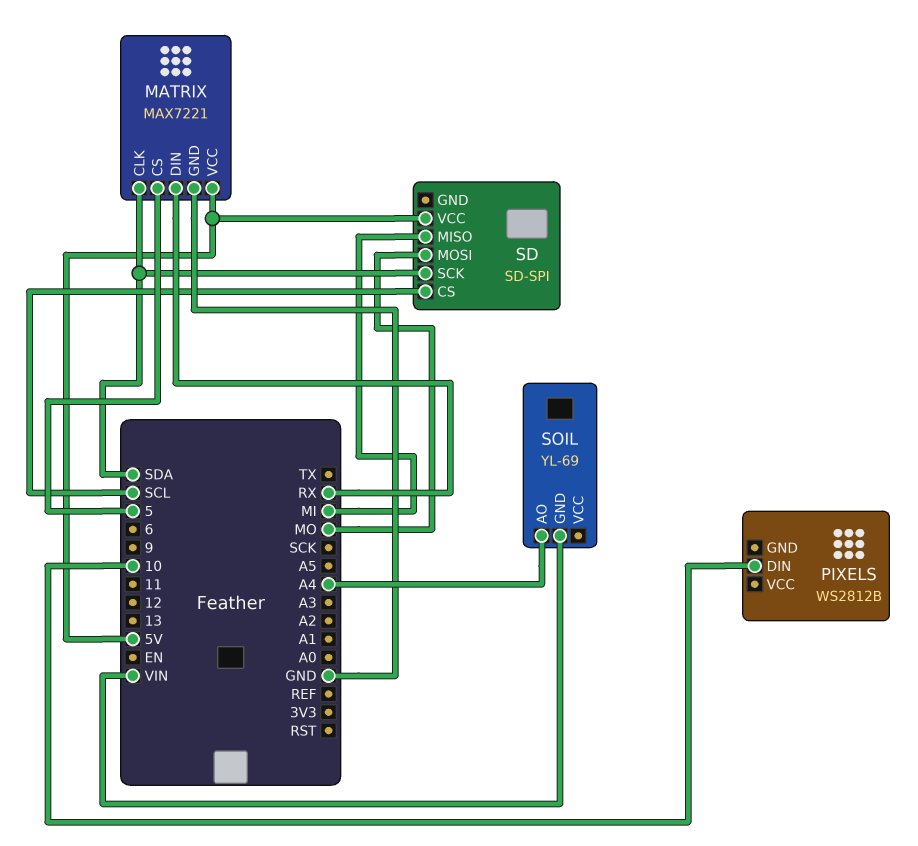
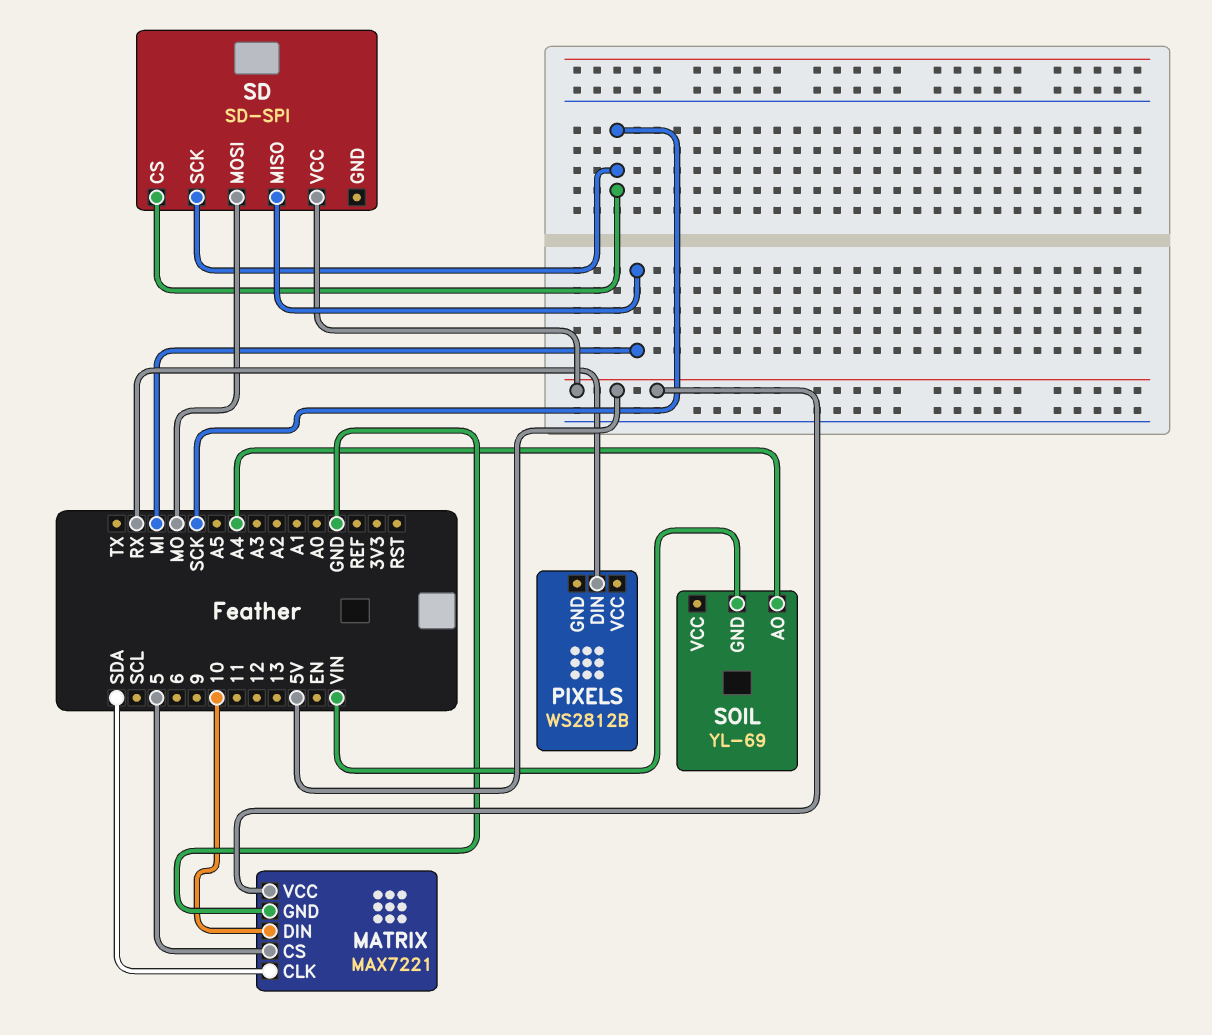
MATRIX pin DIN: RX -> 10
PIXELS pin DIN: 10 -> RX
SD pin CS: SCL -> SCK
SD pin SCK: SDA -> SCK

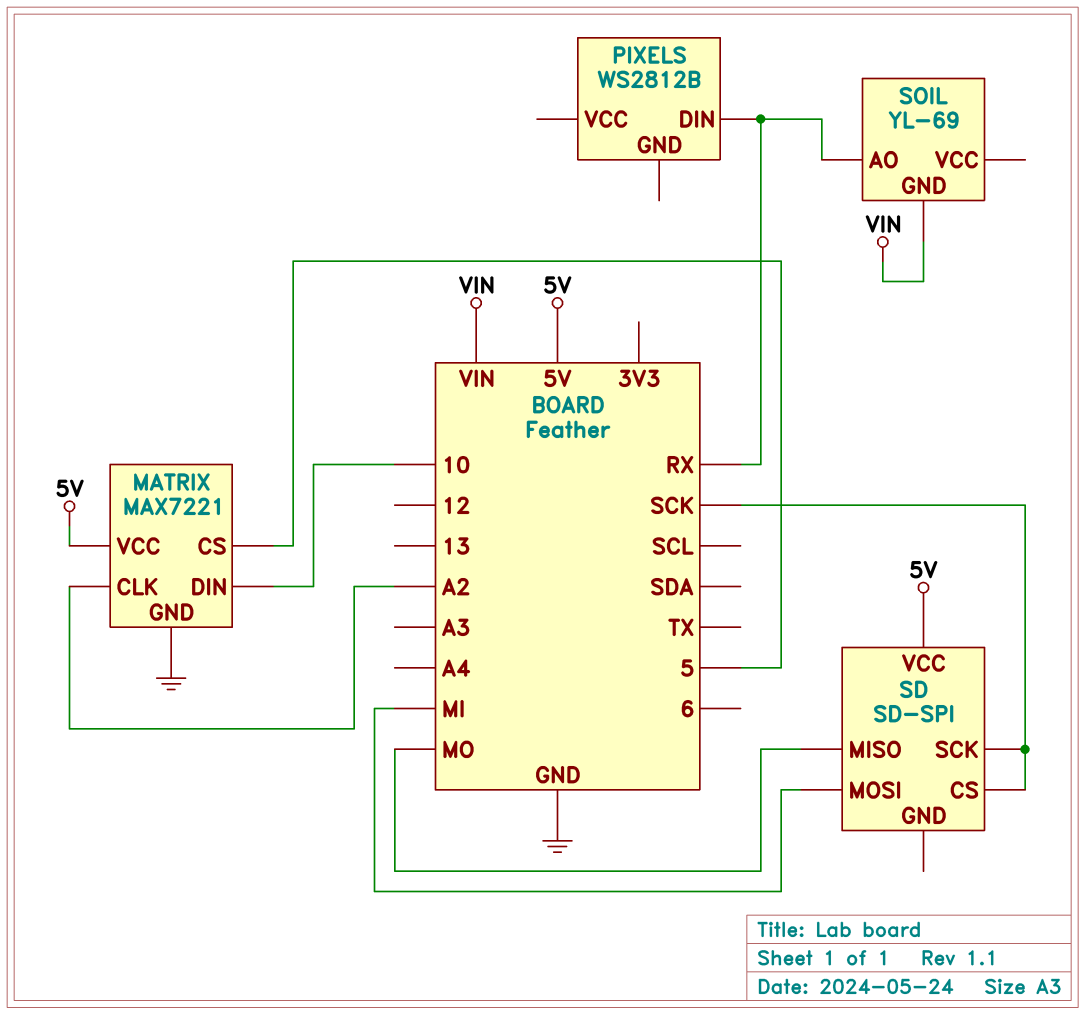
MATRIX pin CLK: SDA -> A2
SD pin MISO: MI -> MO
SD pin MOSI: MO -> MI
SOIL pin AO: A4 -> RX

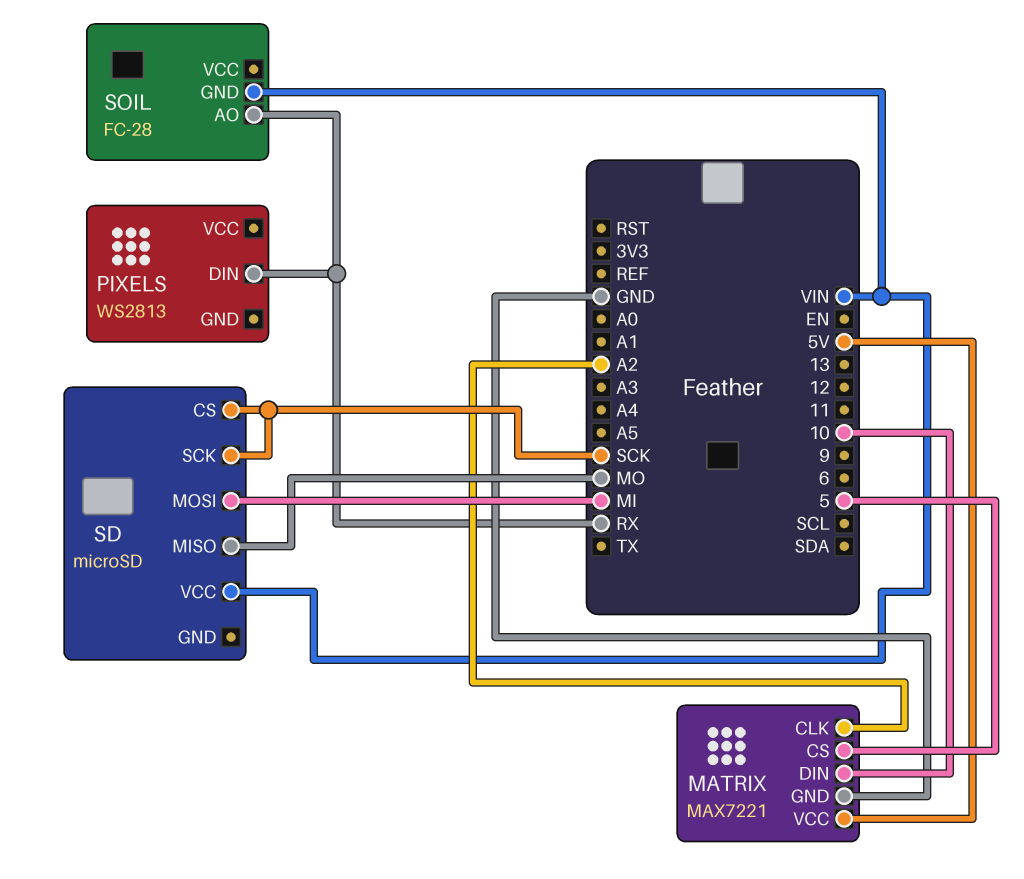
PIXELS: WS2812B -> WS2813
SD: SD-SPI -> microSD
SD pin VCC: 5V -> VIN
SOIL: YL-69 -> FC-28

